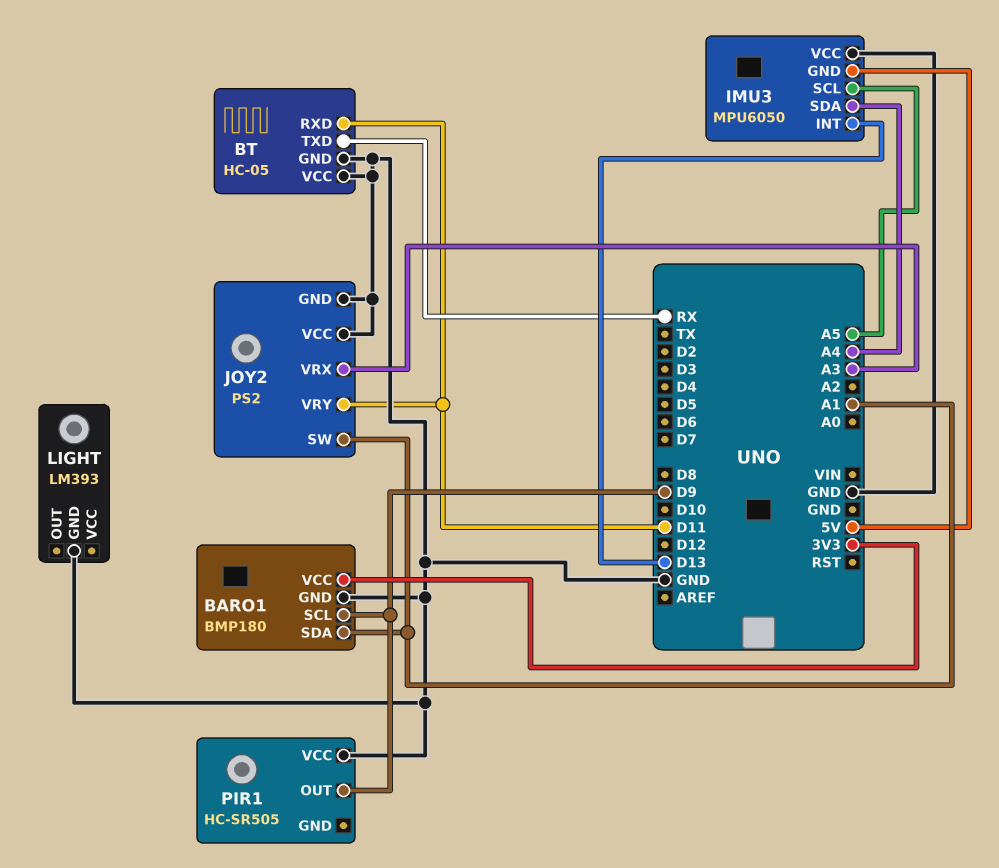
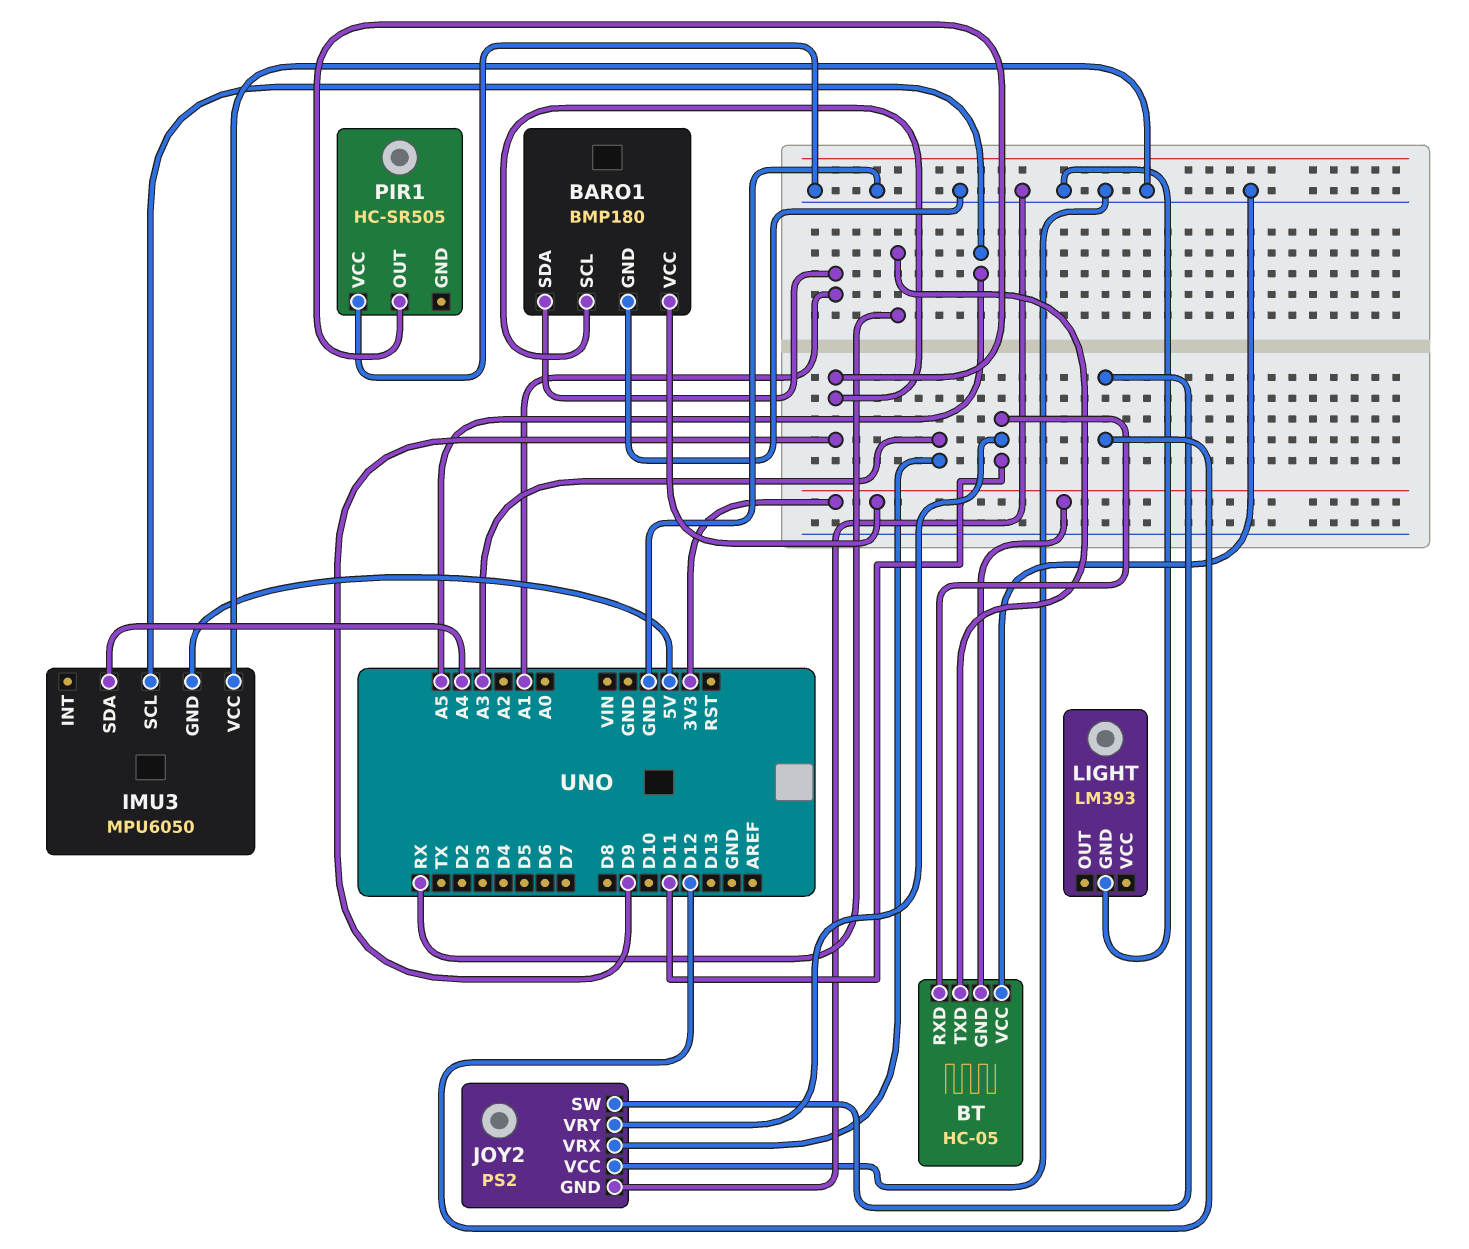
BT pin GND: GND -> 3V3
IMU3 pin INT: D13 -> none
JOY2 pin SW: A1 -> D12

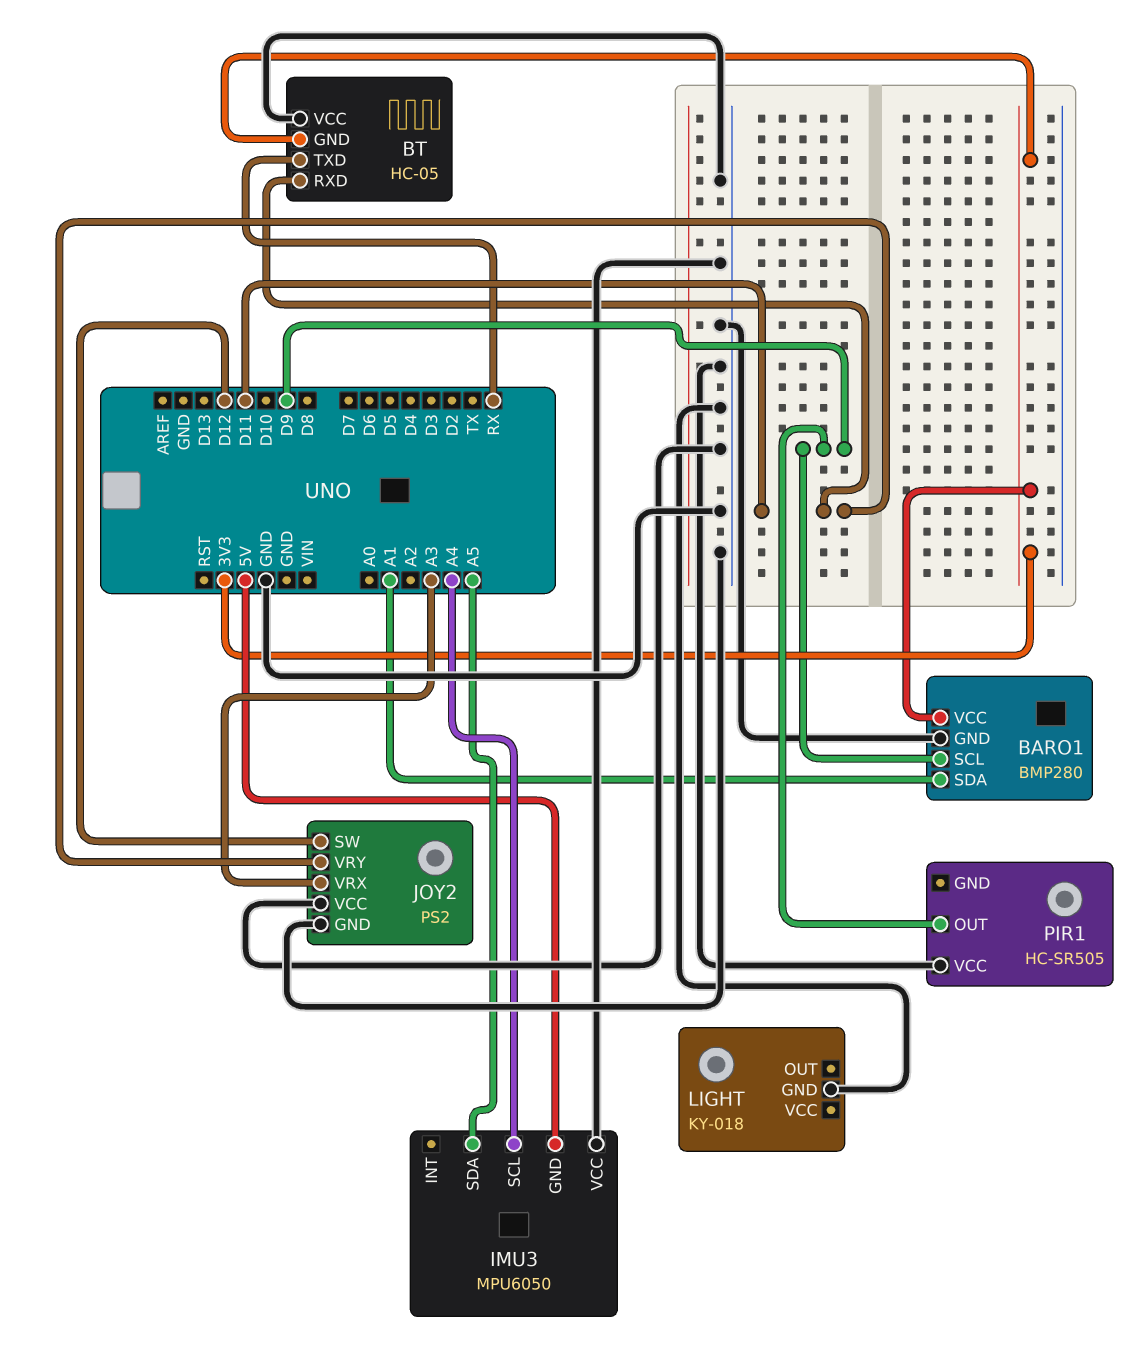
BARO1: BMP180 -> BMP280
IMU3 pin SCL: A5 -> A4
IMU3 pin SDA: A4 -> A5
LIGHT: LM393 -> KY-018

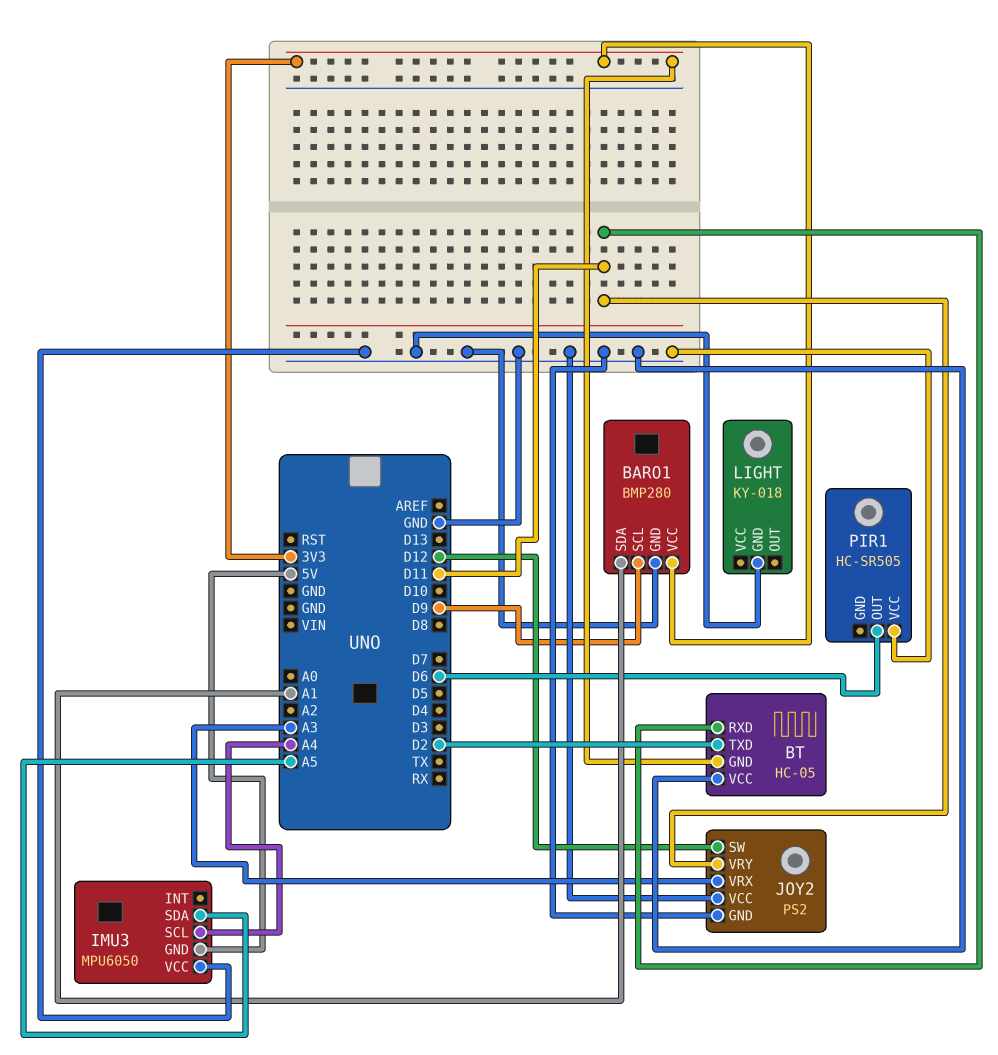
BT pin TXD: RX -> D2
PIR1 pin OUT: D9 -> D6

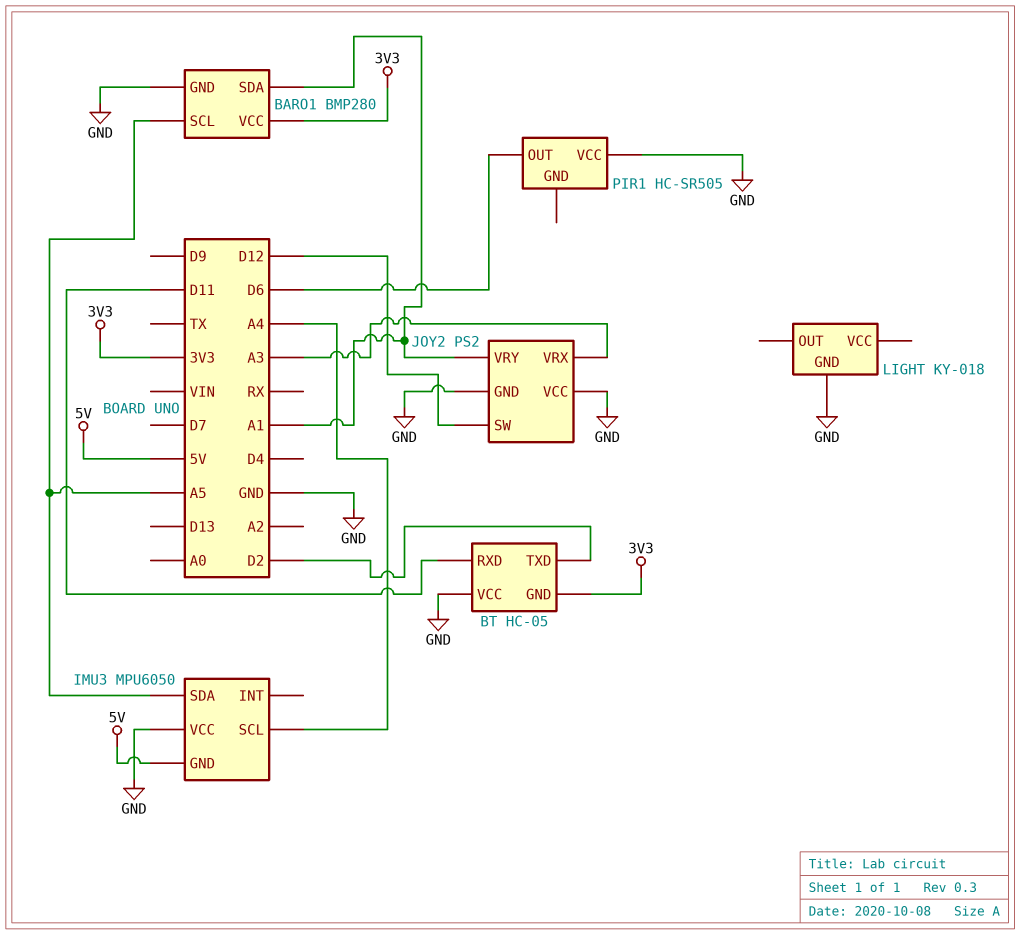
BARO1 pin SCL: D9 -> A5
JOY2 pin VRY: D11 -> A1

